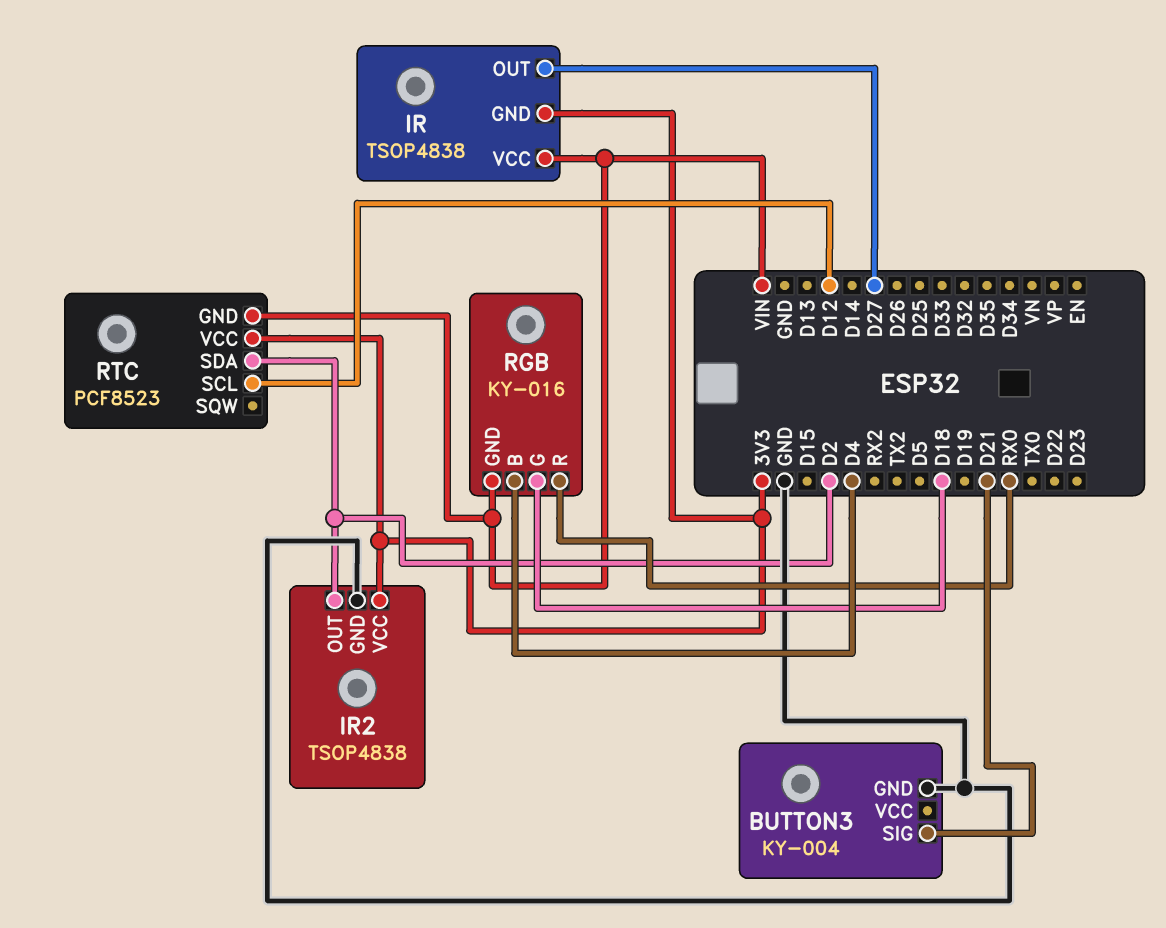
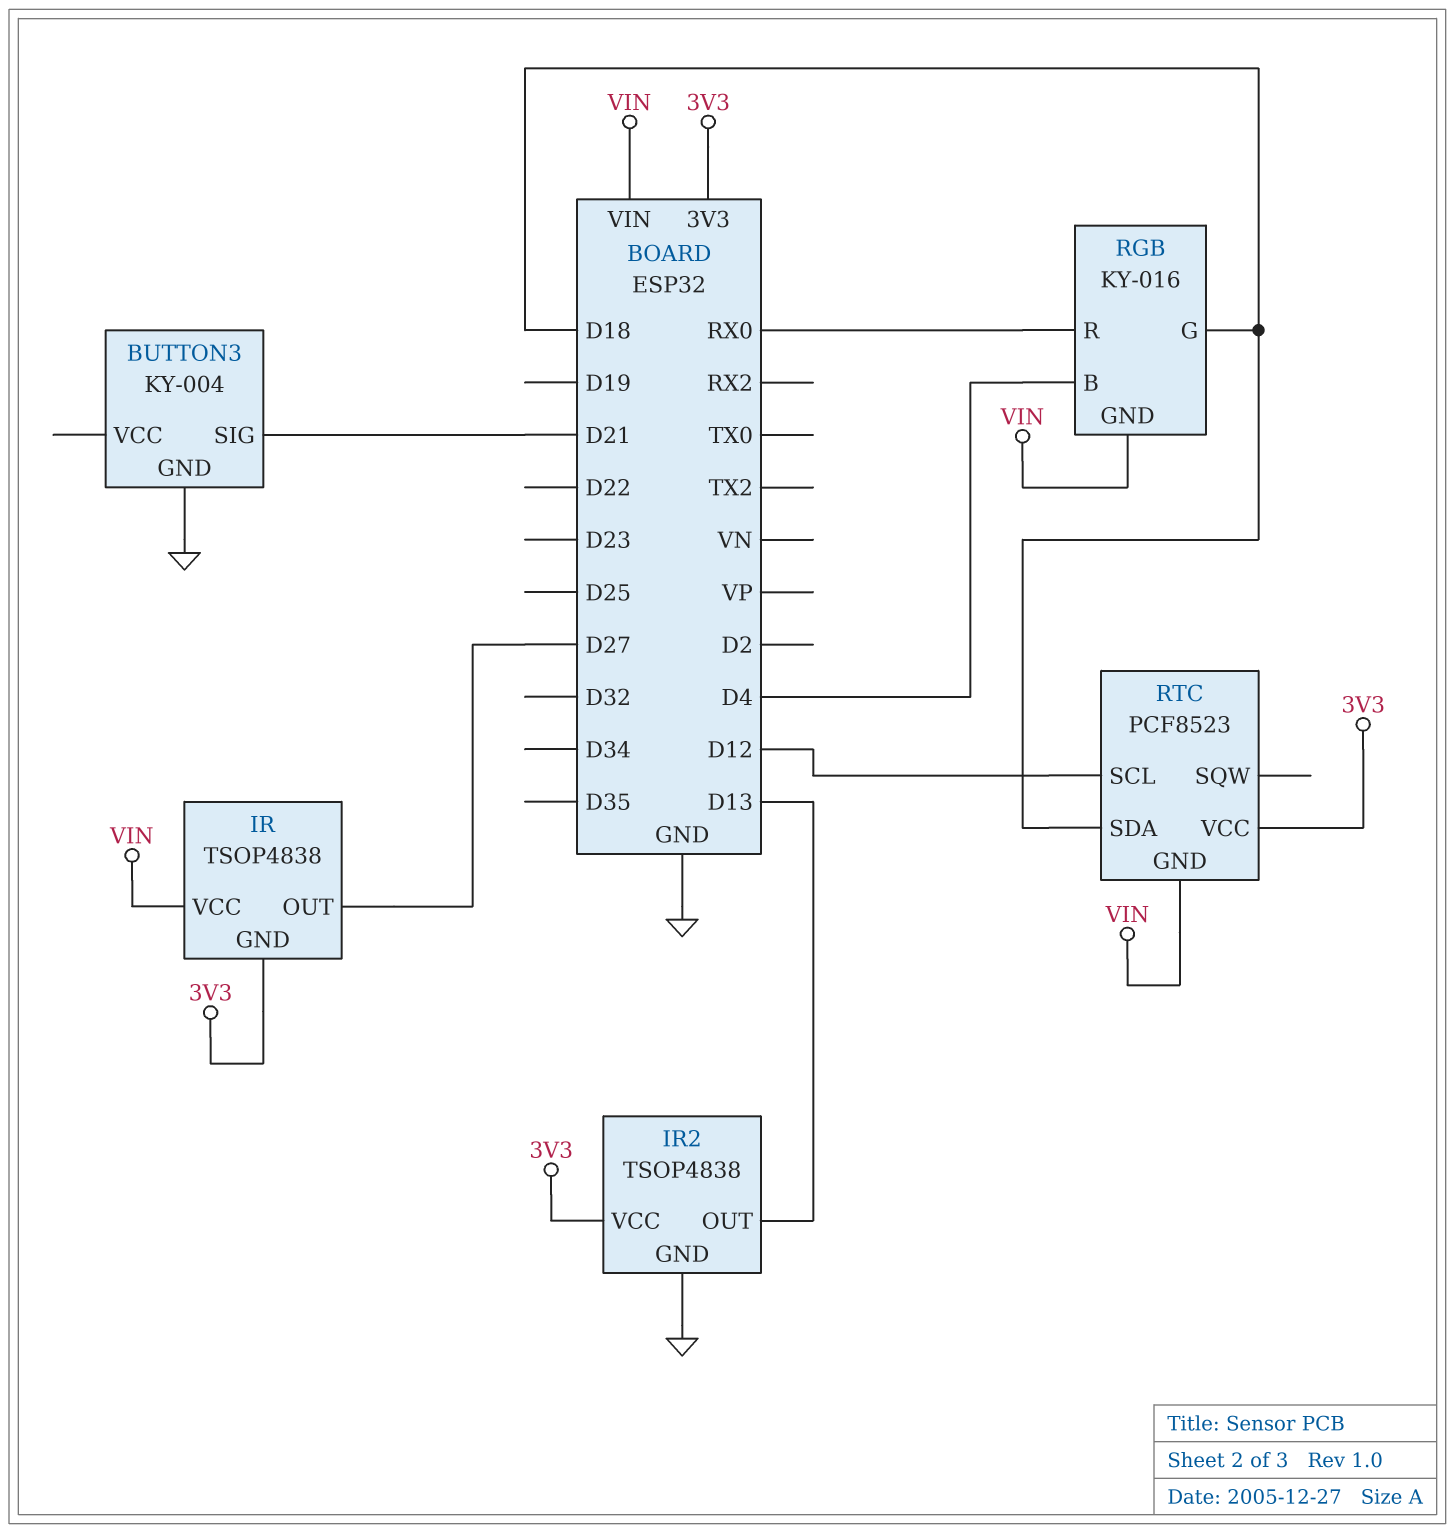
IR2 pin OUT: D2 -> D13
RTC pin SDA: D2 -> D18

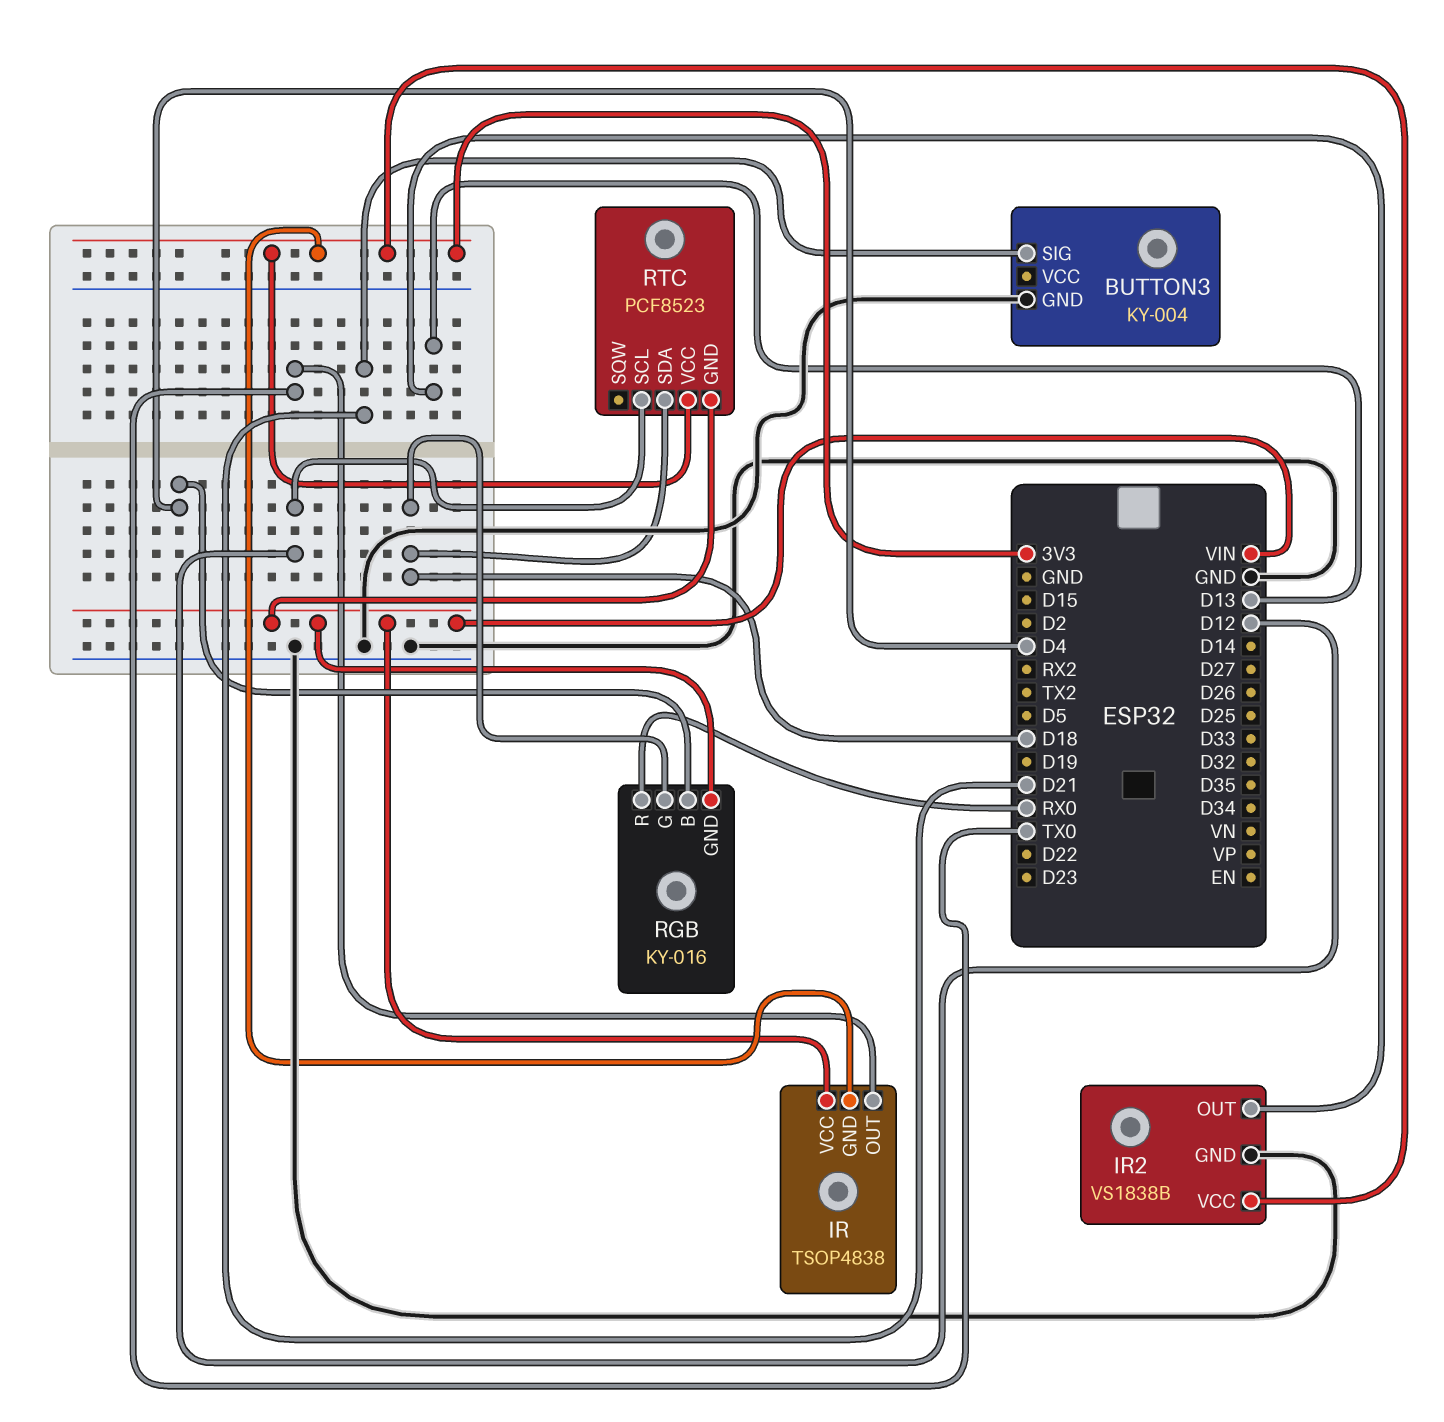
IR pin OUT: D27 -> TX0
IR2: TSOP4838 -> VS1838B

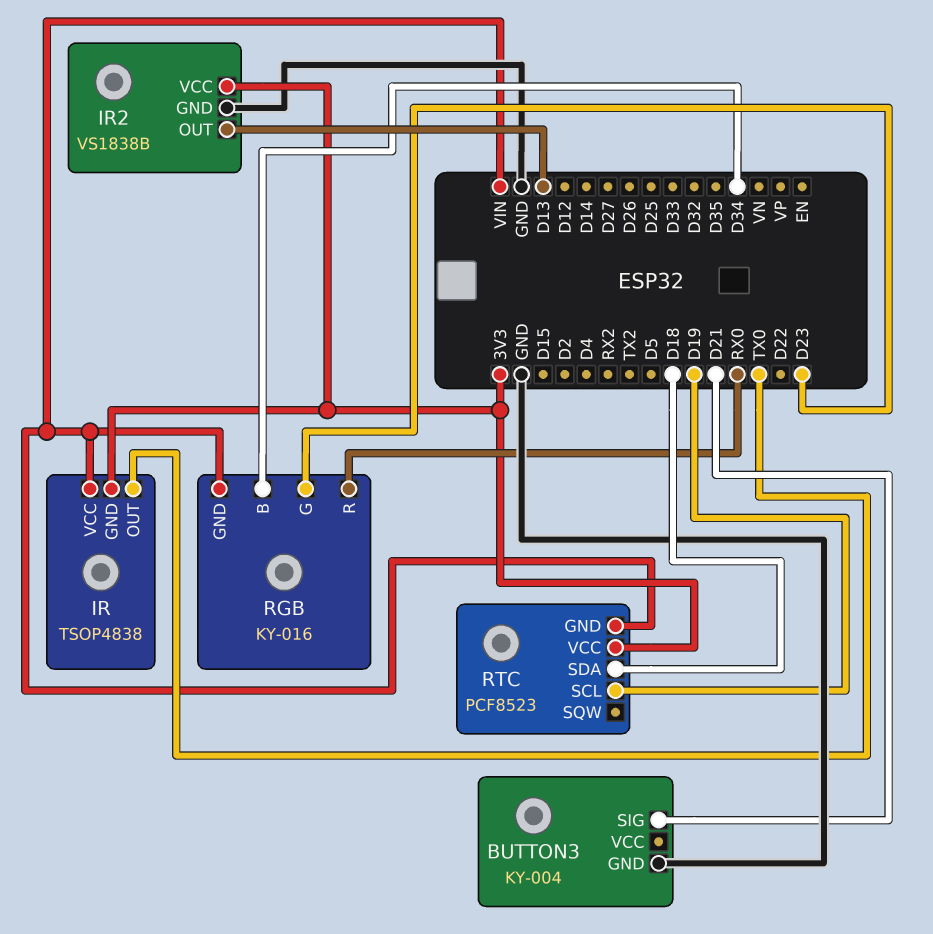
RGB pin B: D4 -> D34
RGB pin G: D18 -> D23
RTC pin SCL: D12 -> D19

